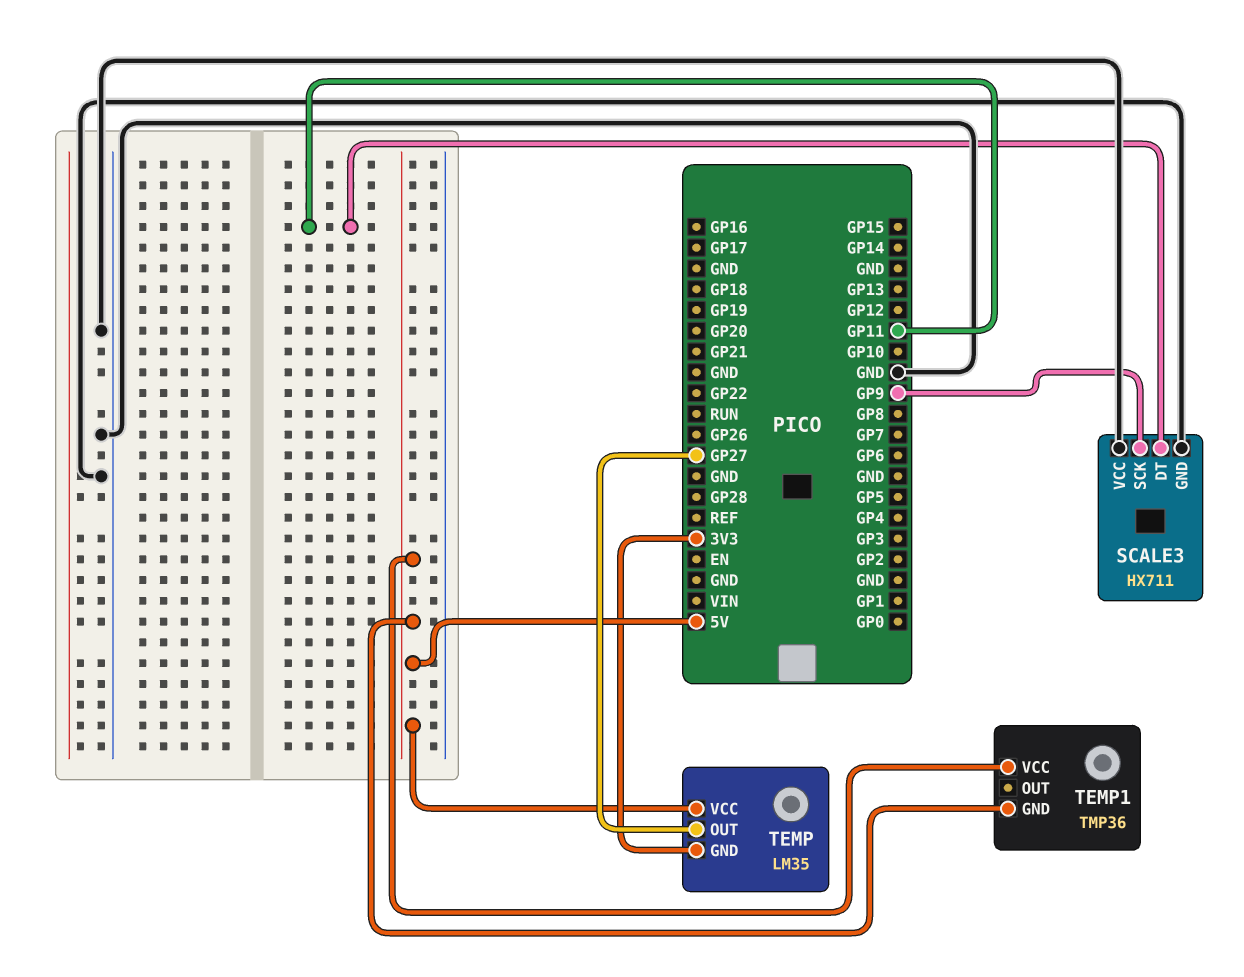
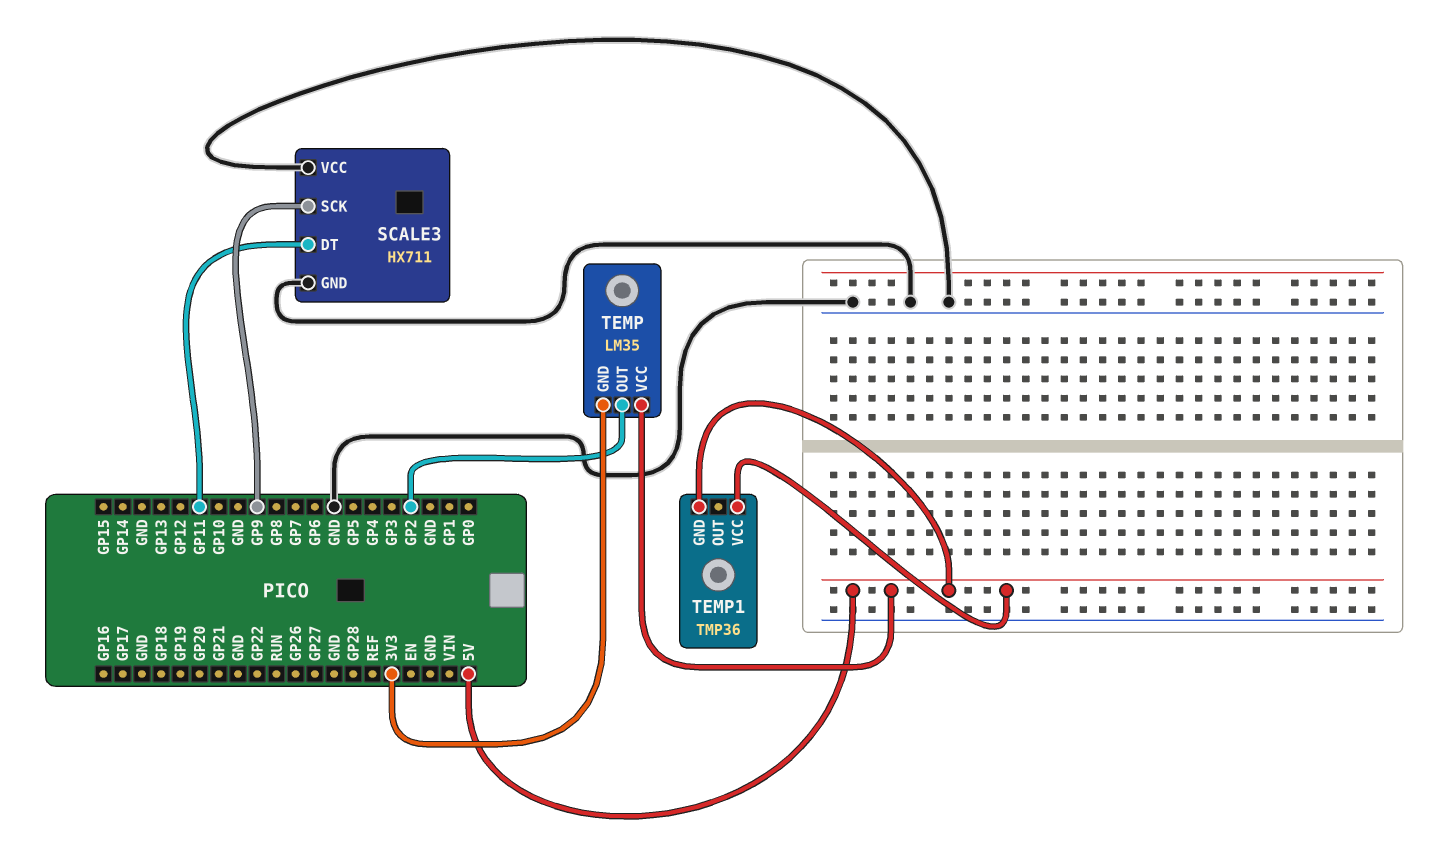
TEMP pin OUT: GP27 -> GP2

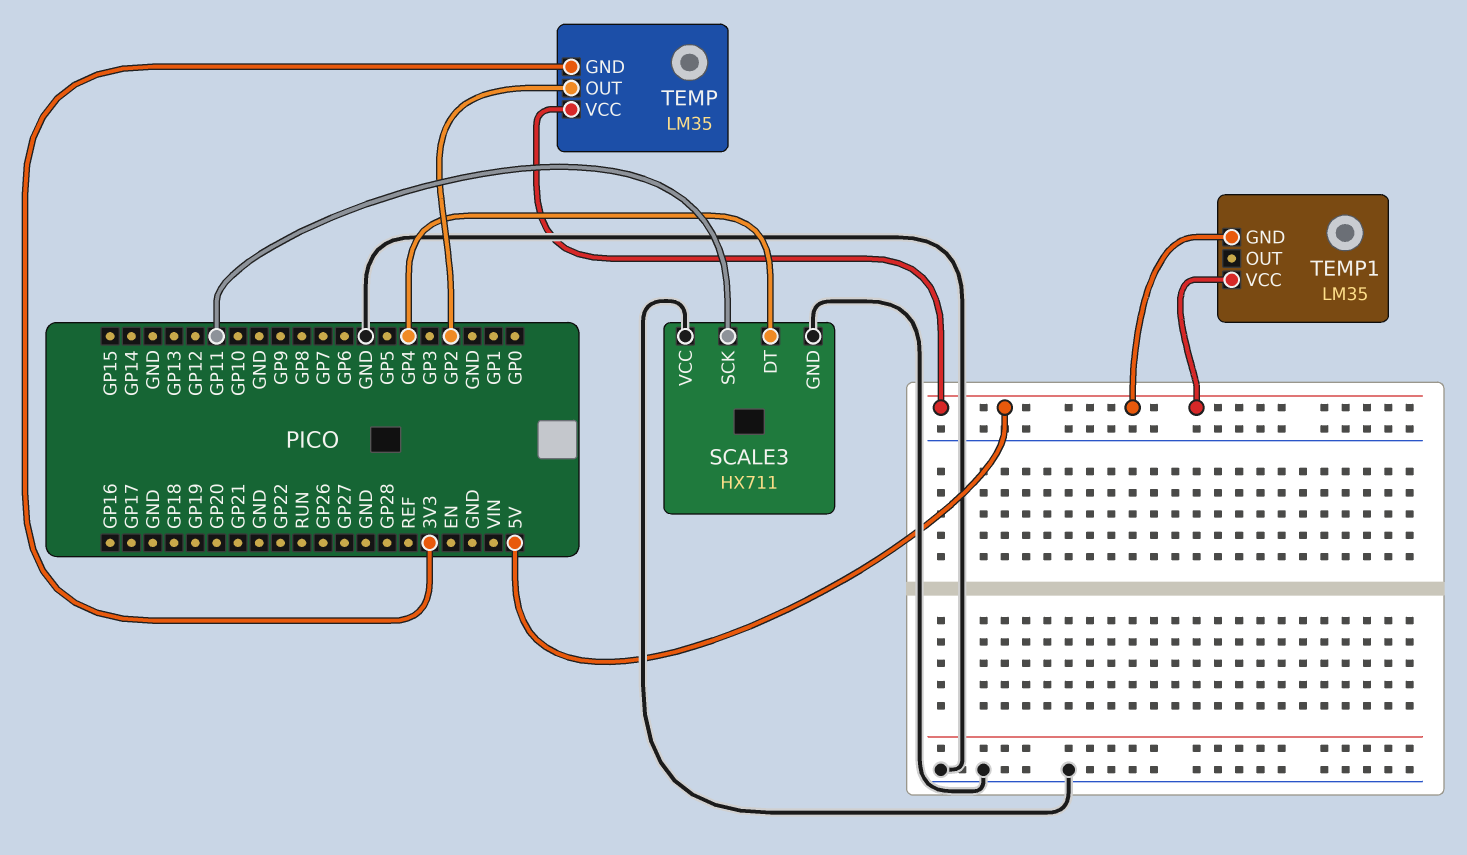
SCALE3 pin DT: GP11 -> GP4
SCALE3 pin SCK: GP9 -> GP11
TEMP1: TMP36 -> LM35

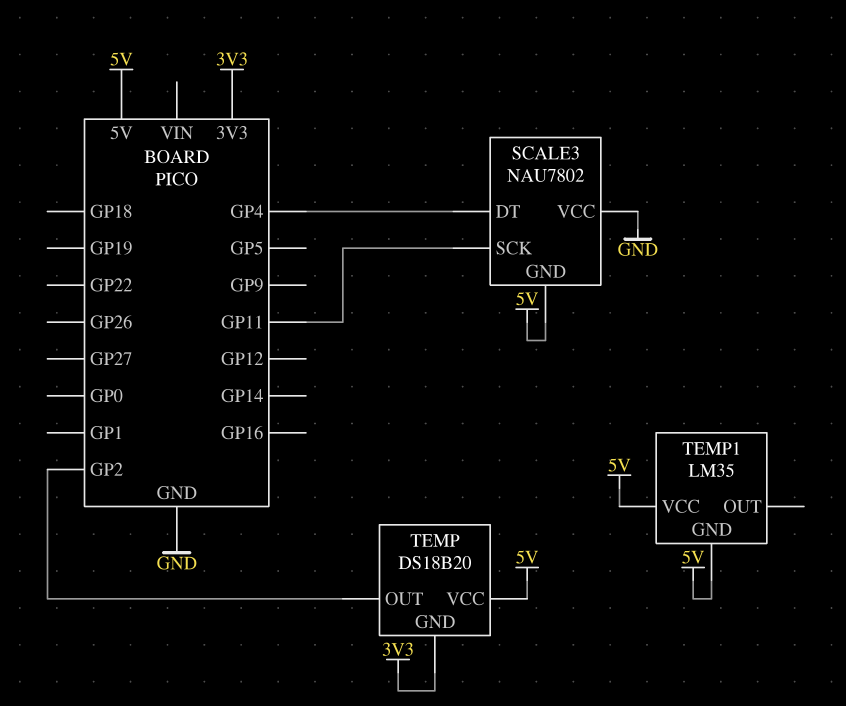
SCALE3: HX711 -> NAU7802
SCALE3 pin GND: GND -> 5V
TEMP: LM35 -> DS18B20

